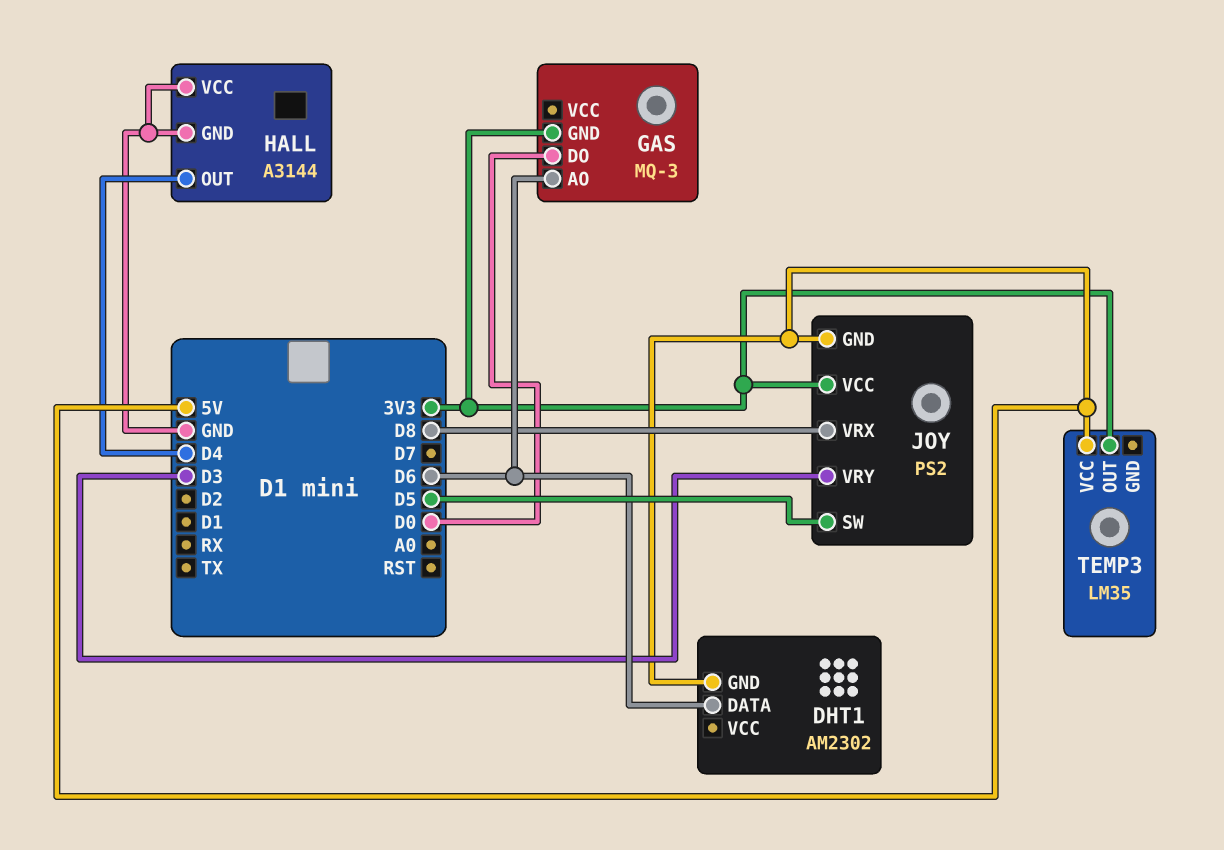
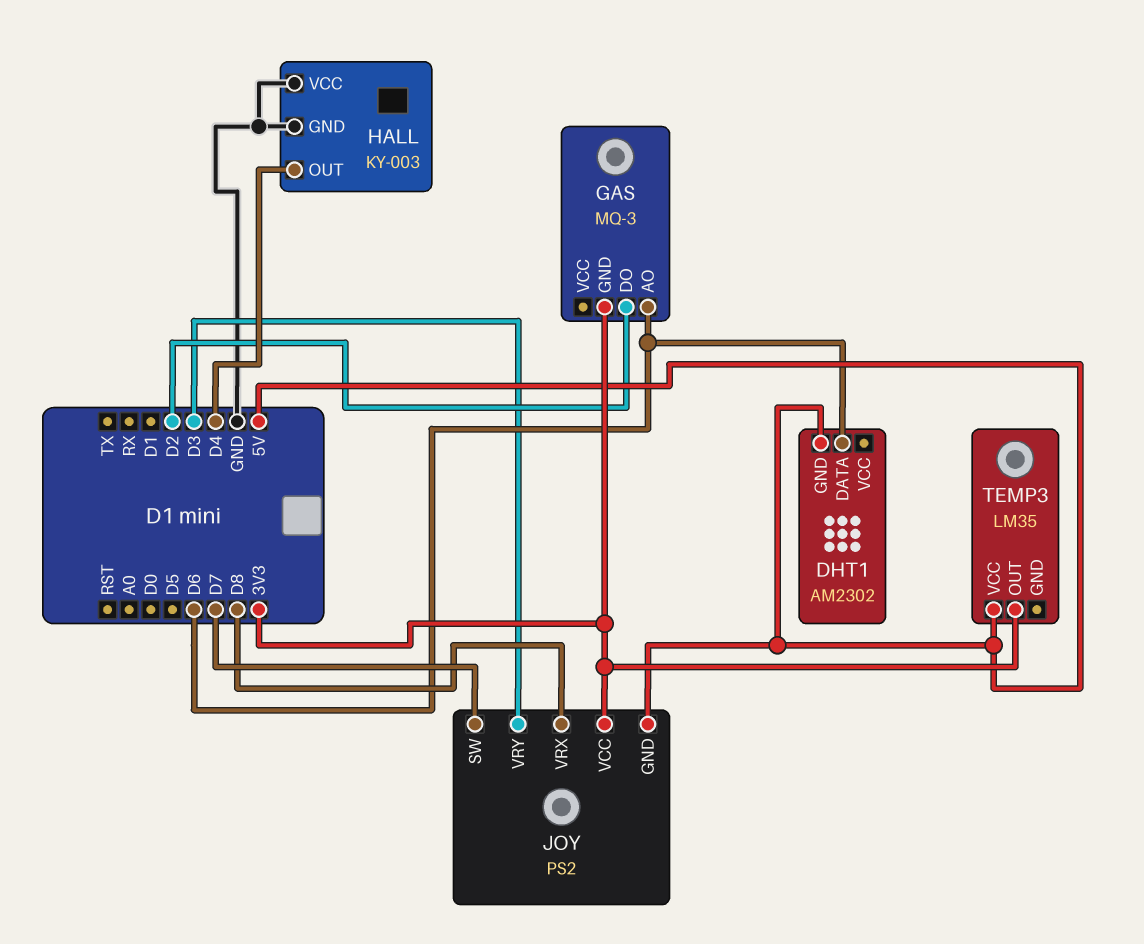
GAS pin DO: D0 -> D2
HALL: A3144 -> KY-003
JOY pin SW: D5 -> D7

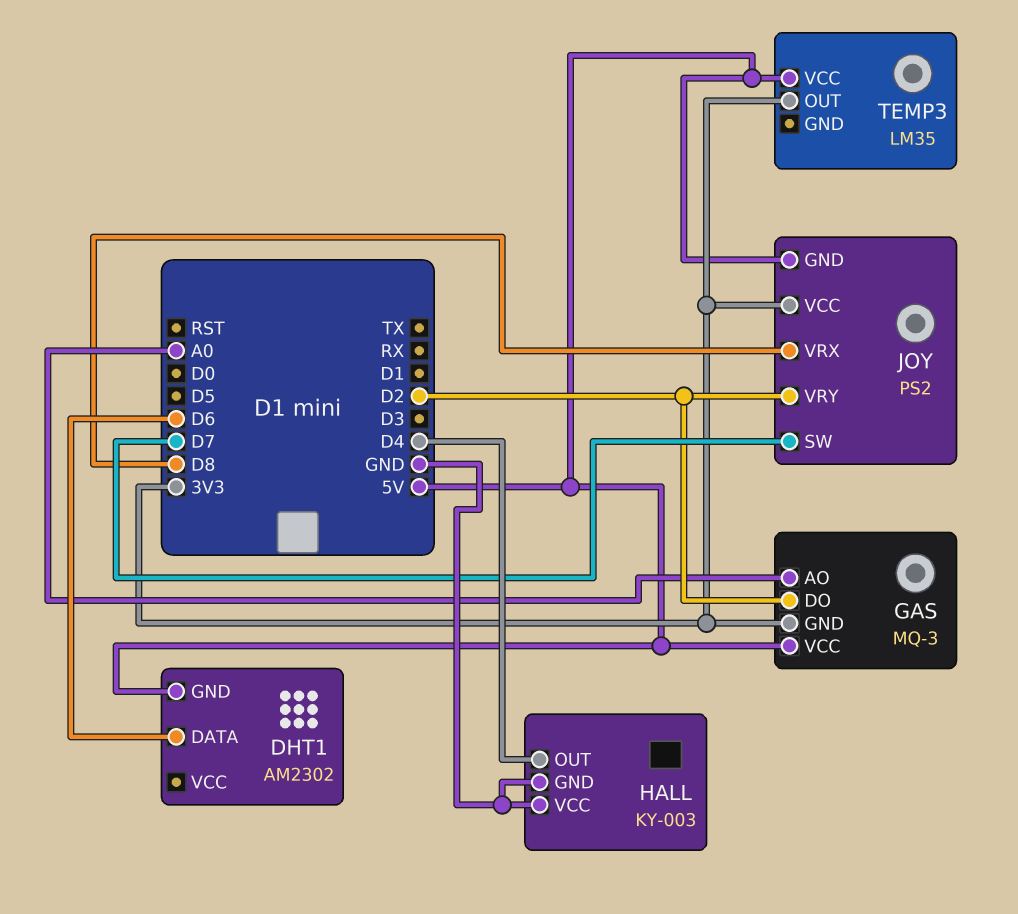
GAS pin AO: D6 -> A0
GAS pin VCC: none -> 5V
JOY pin VRY: D3 -> D2

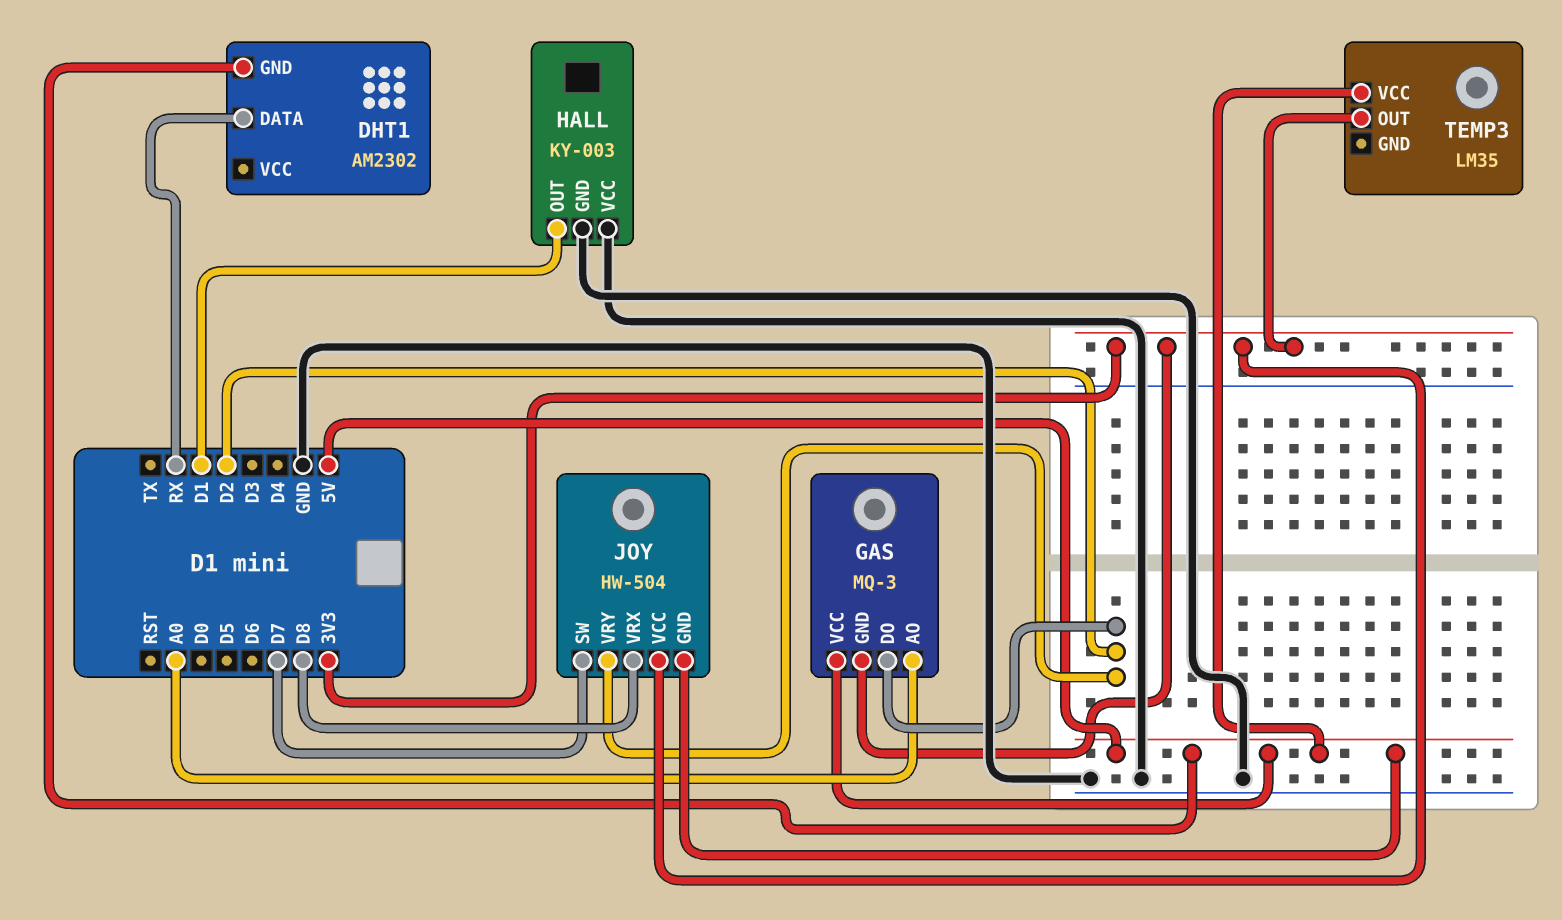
DHT1 pin DATA: D6 -> RX
HALL pin OUT: D4 -> D1
JOY: PS2 -> HW-504

